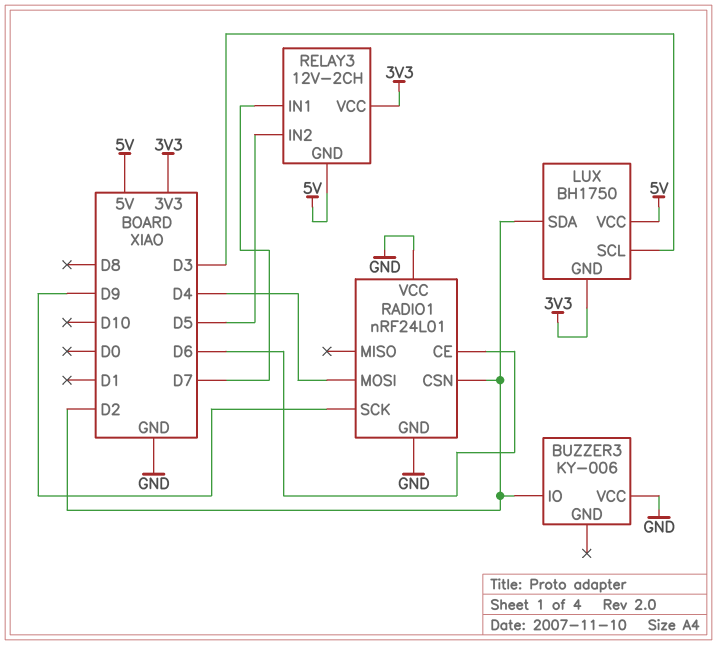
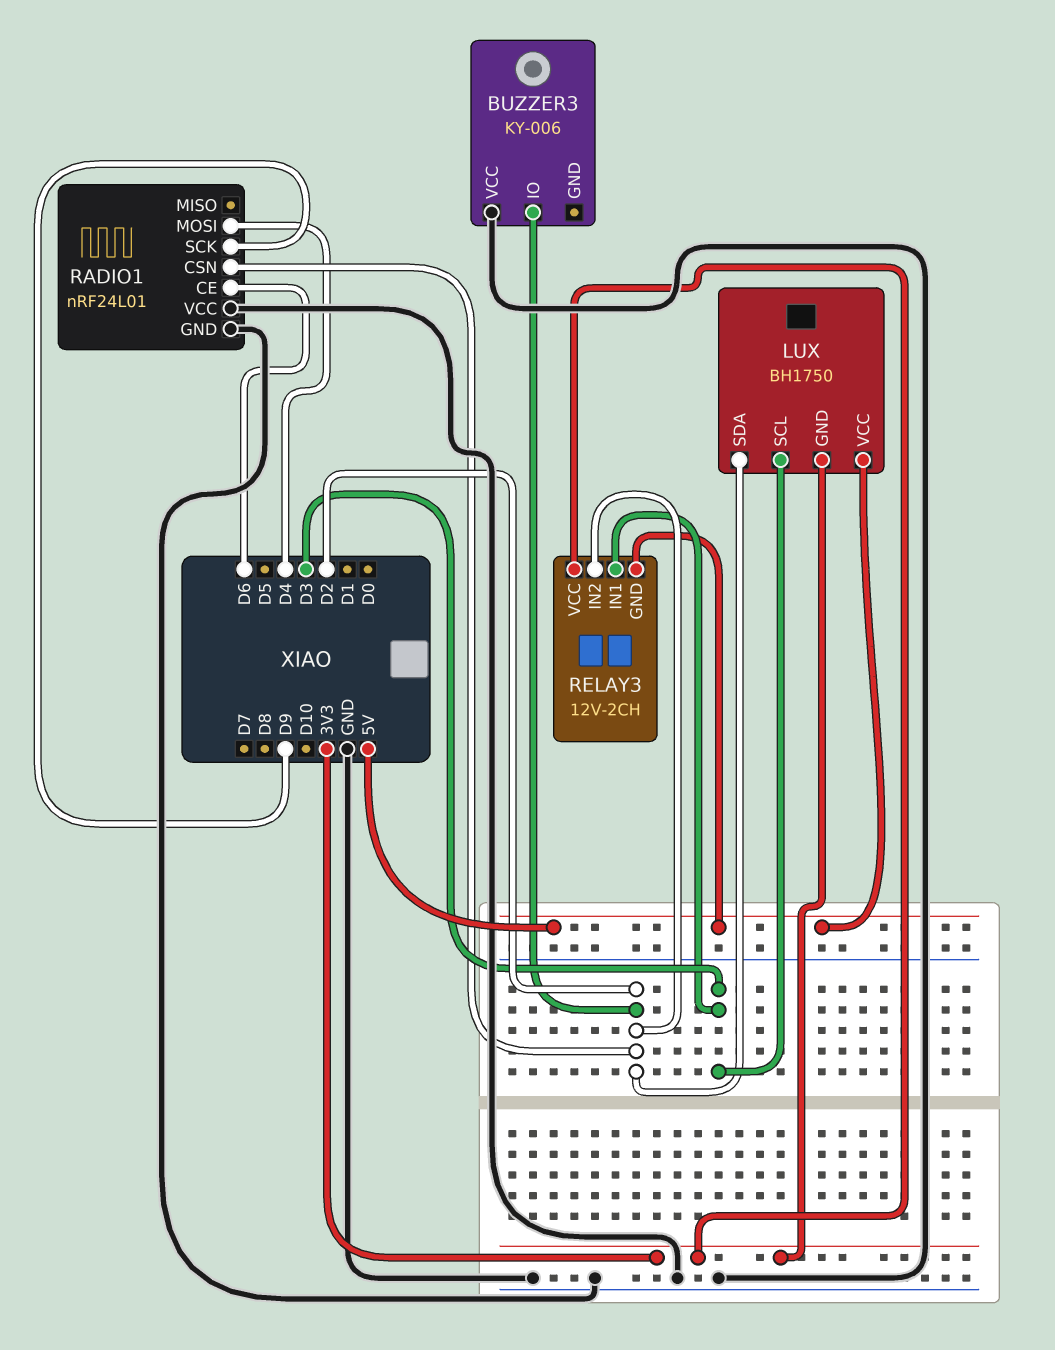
RELAY3 pin IN1: D7 -> D3
RELAY3 pin IN2: D5 -> D2

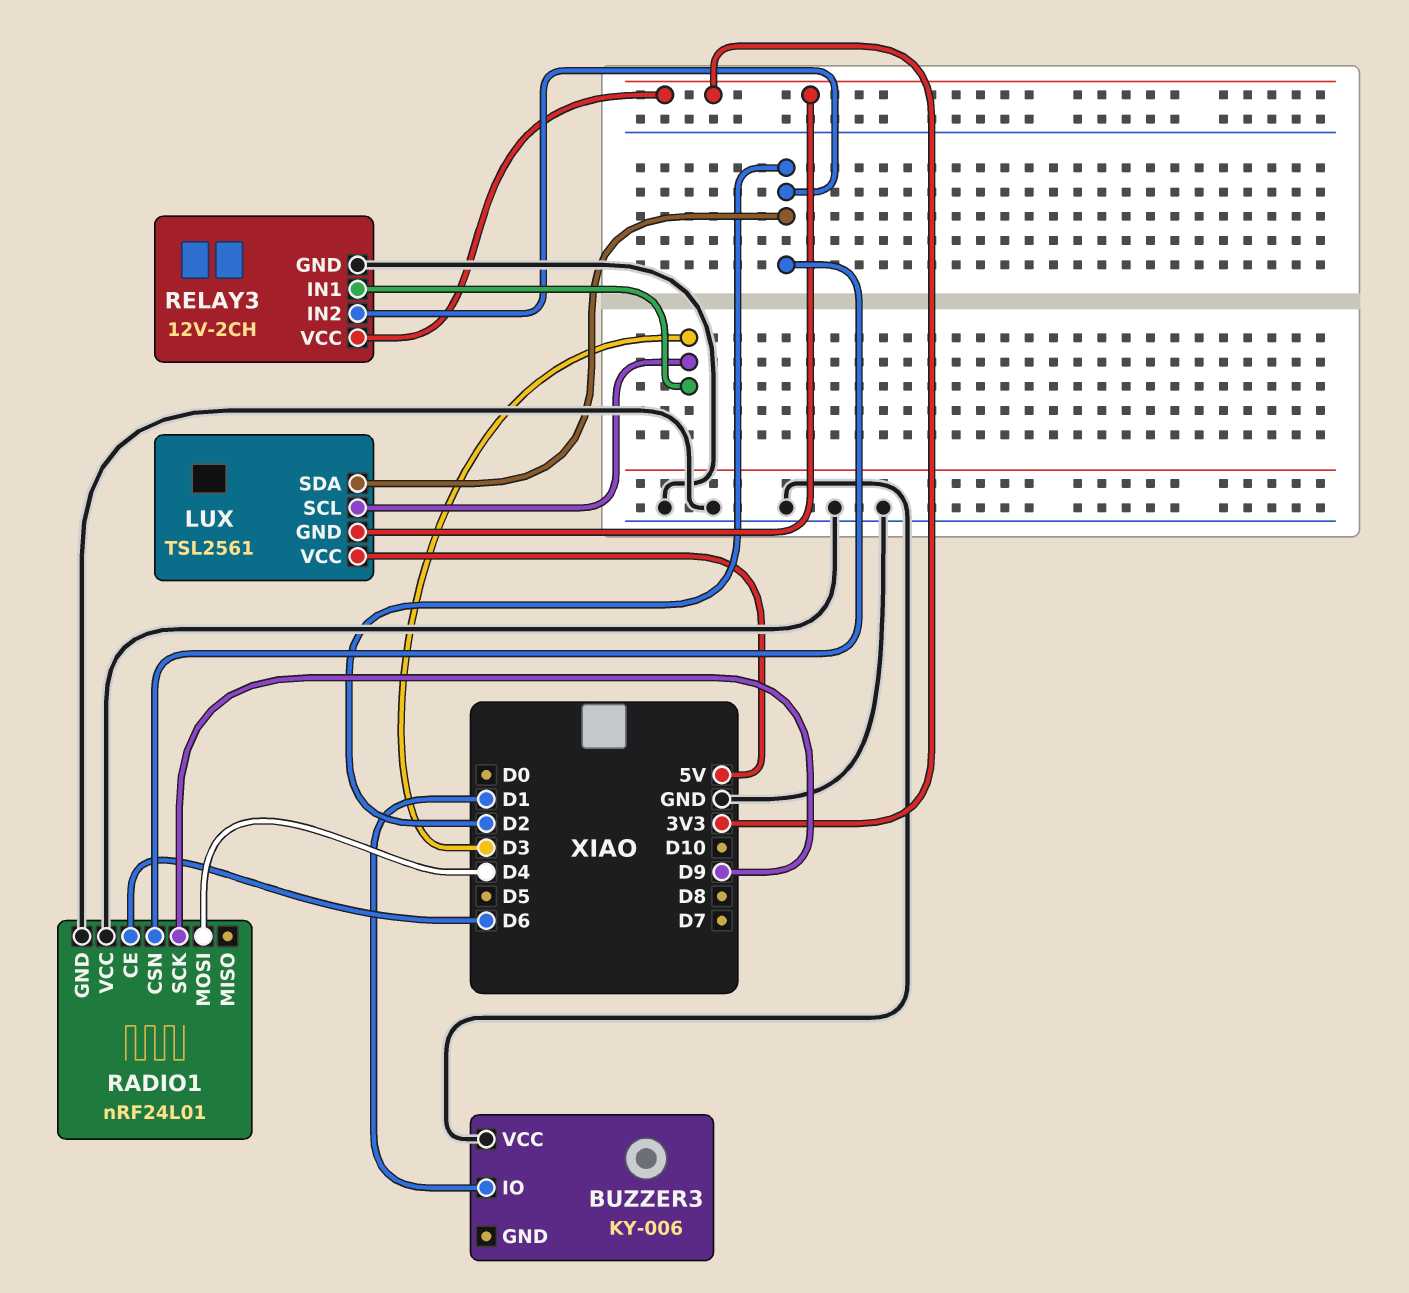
BUZZER3 pin IO: D2 -> D1
LUX: BH1750 -> TSL2561
RELAY3 pin GND: 5V -> GND

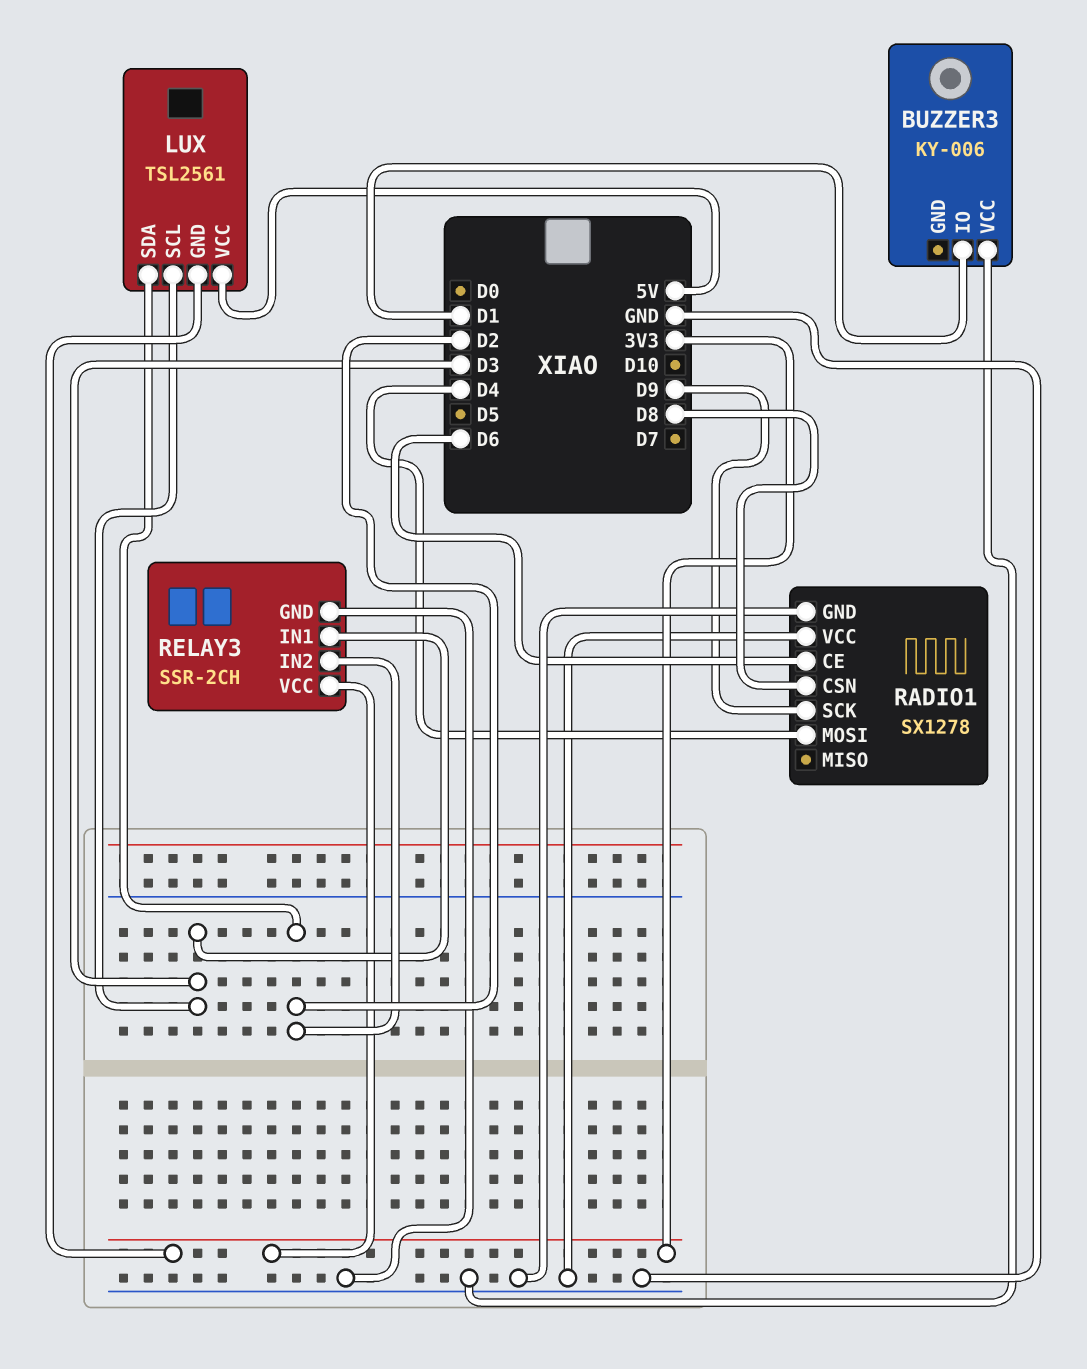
RADIO1: nRF24L01 -> SX1278
RADIO1 pin CSN: D2 -> D8
RELAY3: 12V-2CH -> SSR-2CH

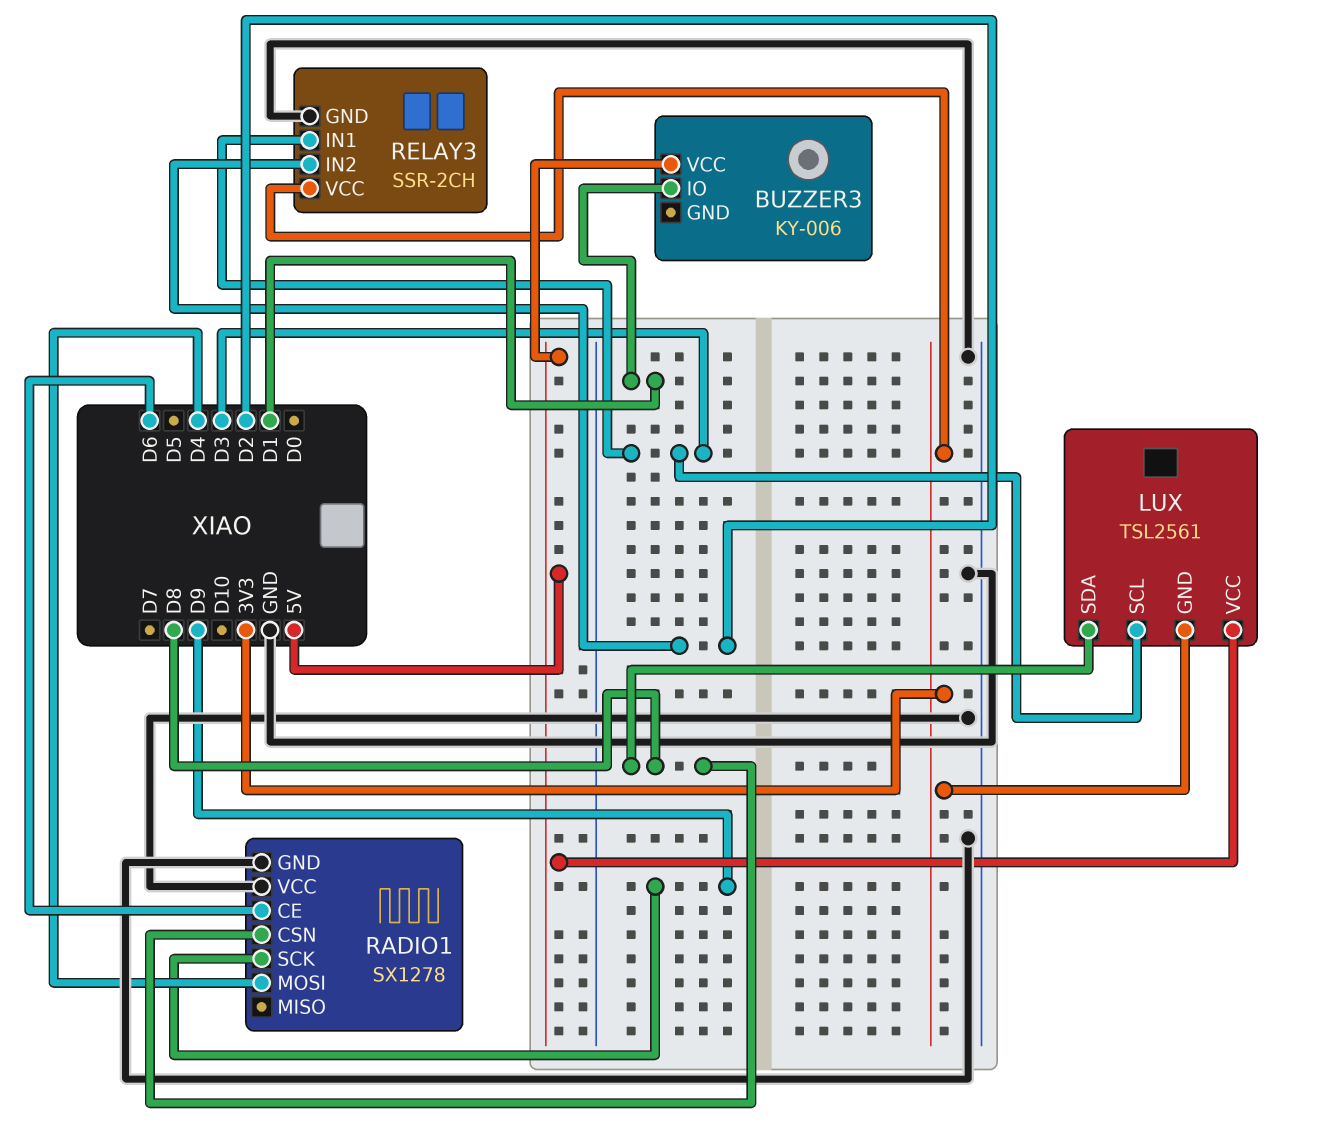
BUZZER3 pin VCC: GND -> 5V
LUX pin SDA: D2 -> D8

